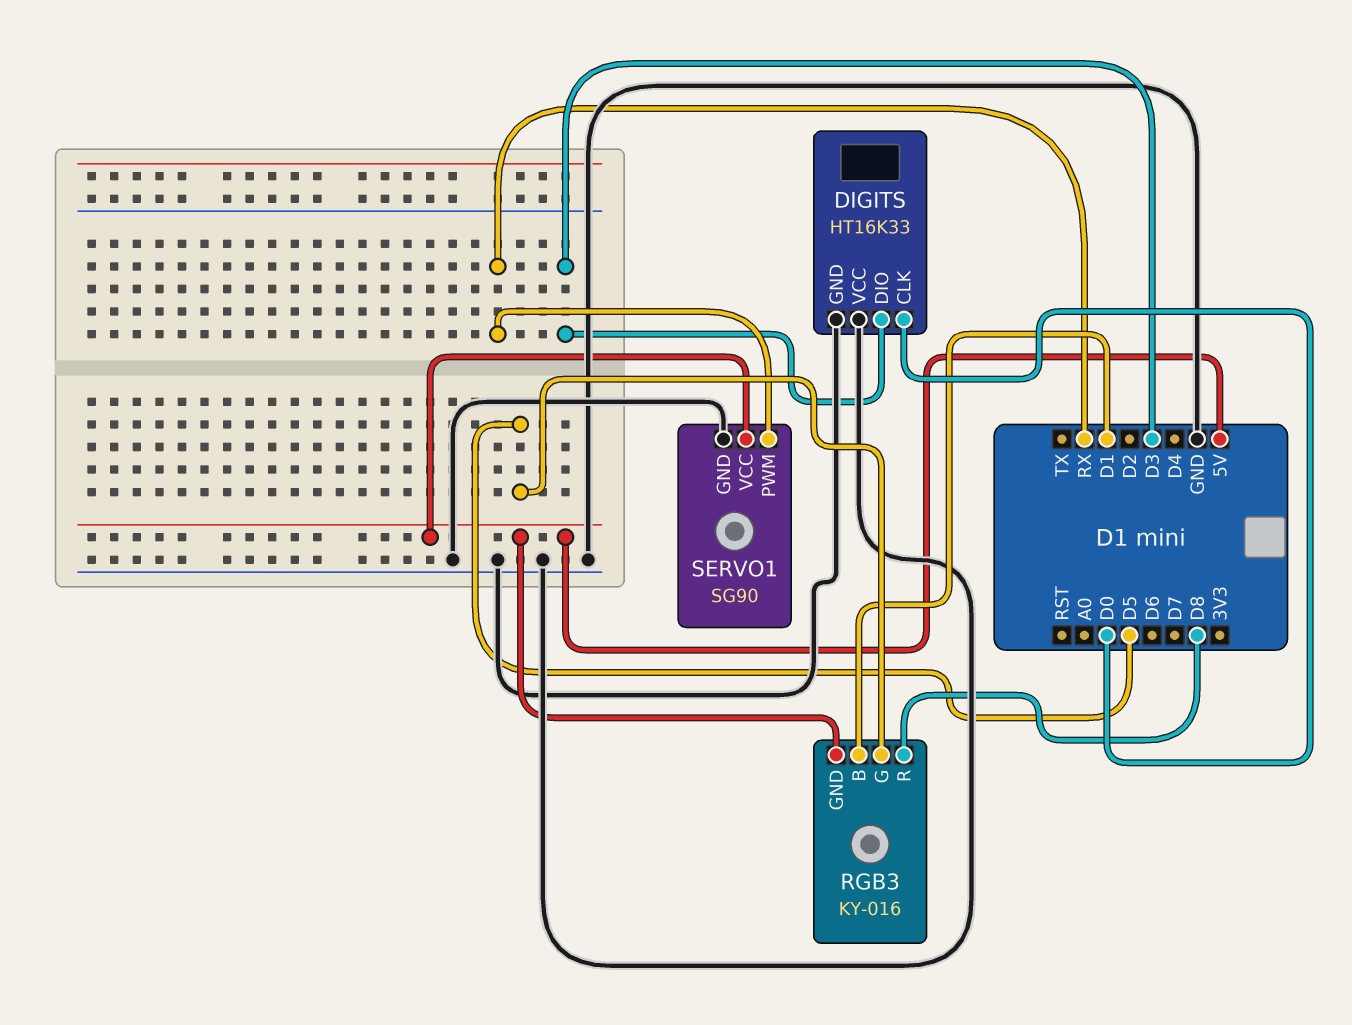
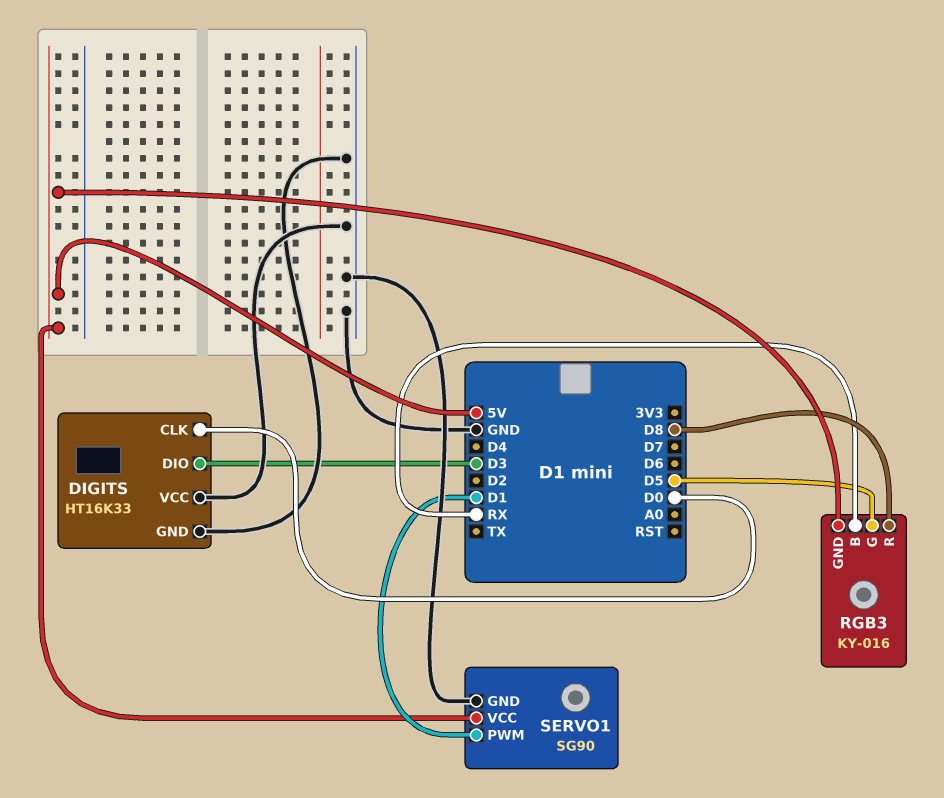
RGB3 pin B: D1 -> RX
SERVO1 pin PWM: RX -> D1

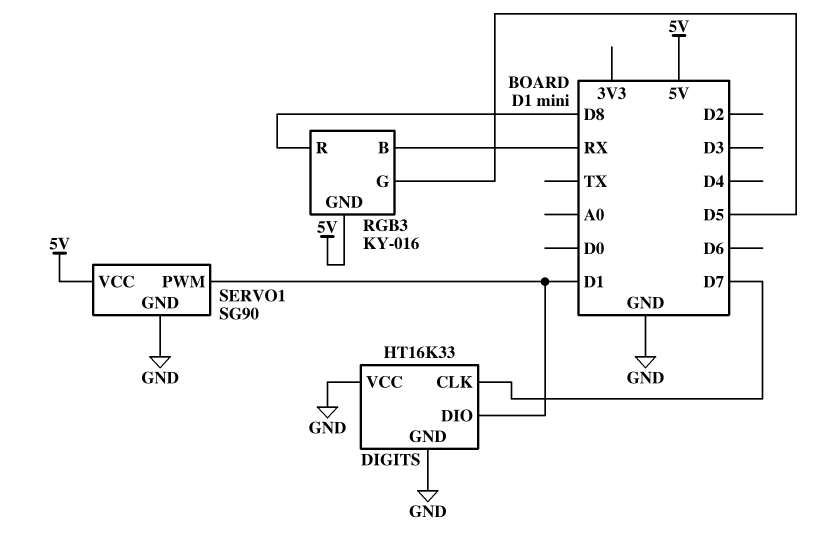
DIGITS pin CLK: D0 -> D7
DIGITS pin DIO: D3 -> D1

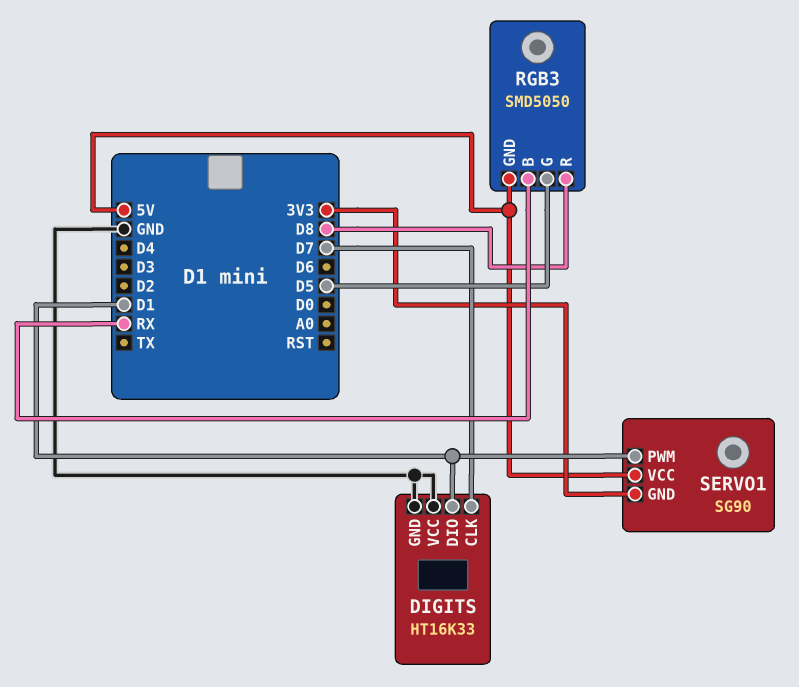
RGB3: KY-016 -> SMD5050
SERVO1 pin GND: GND -> 3V3

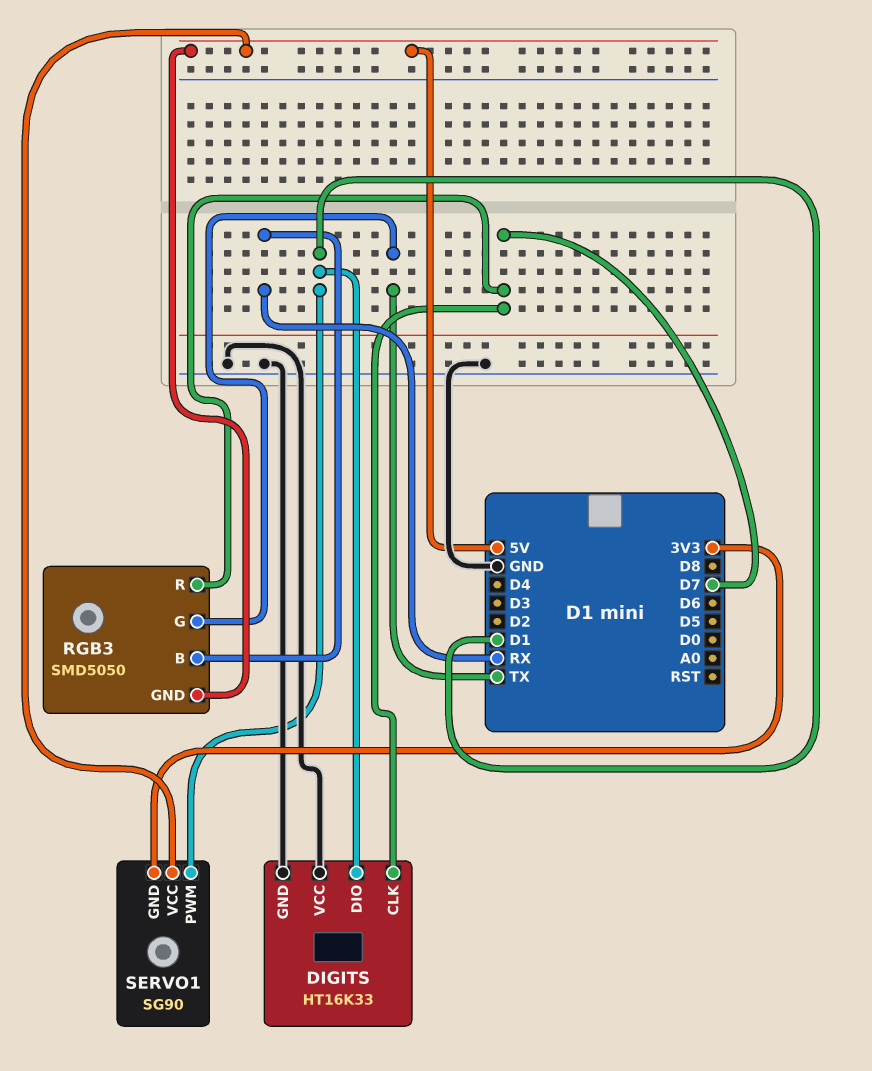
RGB3 pin G: D5 -> TX
RGB3 pin R: D8 -> D7

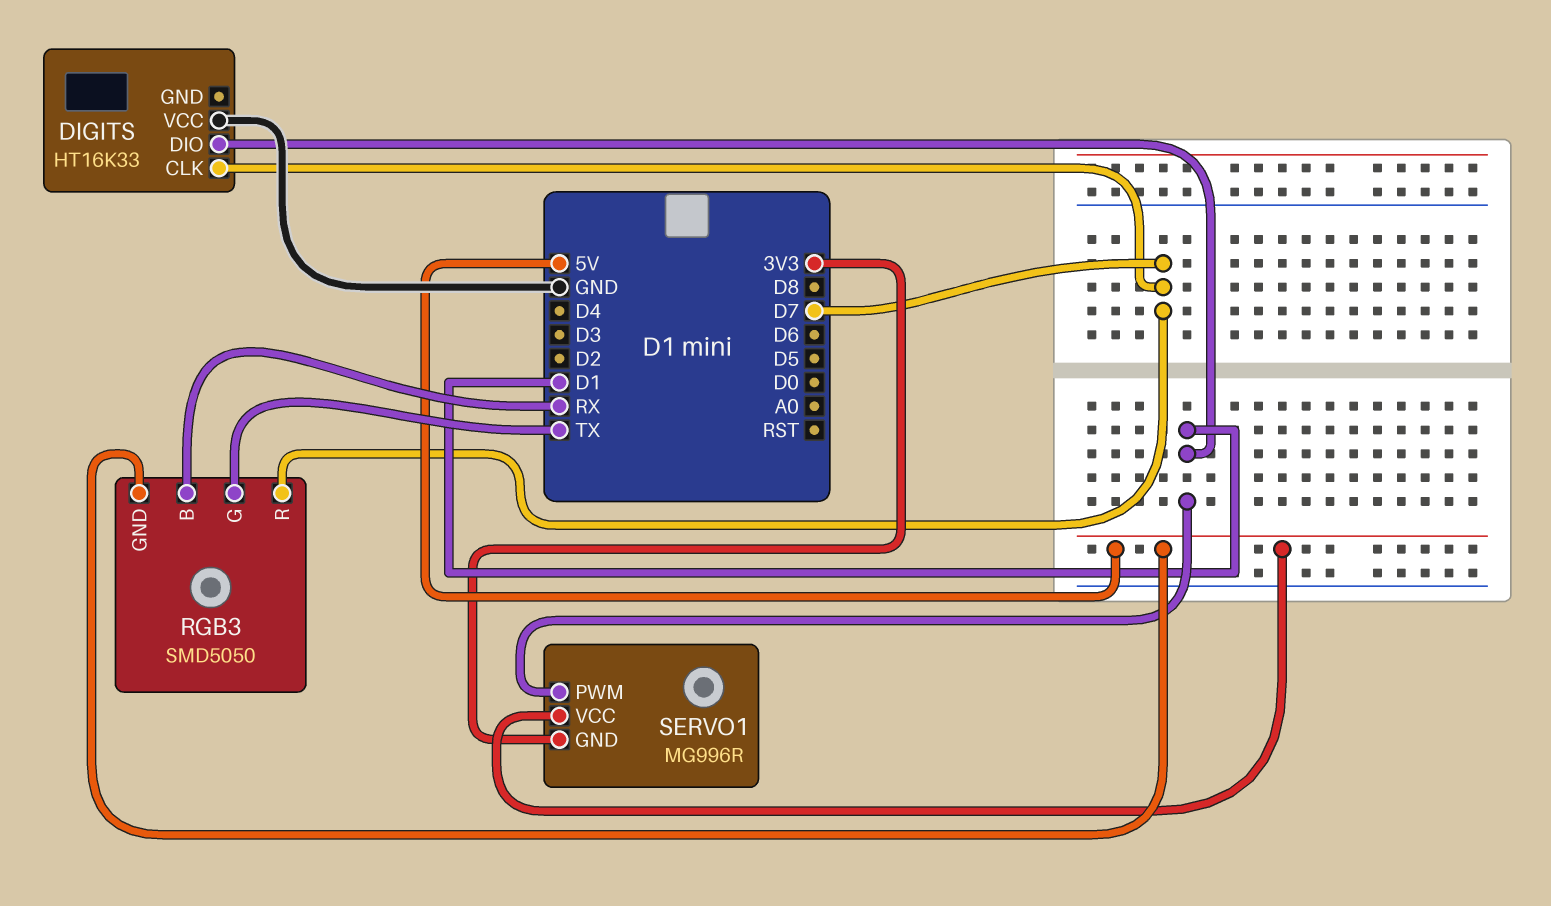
DIGITS pin GND: GND -> none
SERVO1: SG90 -> MG996R

